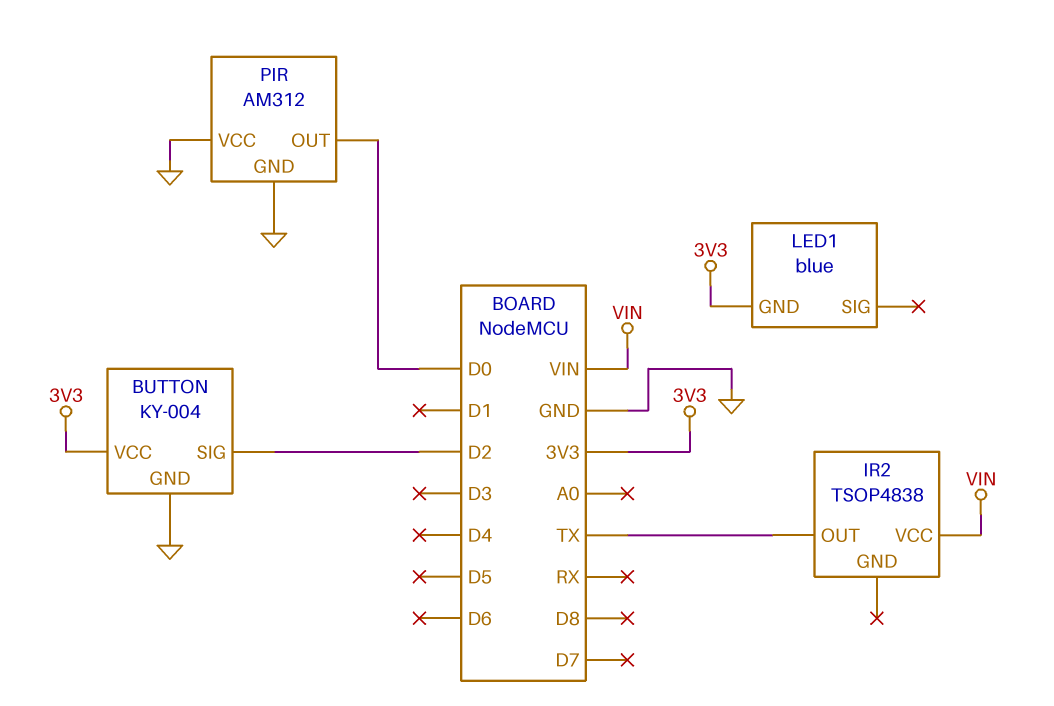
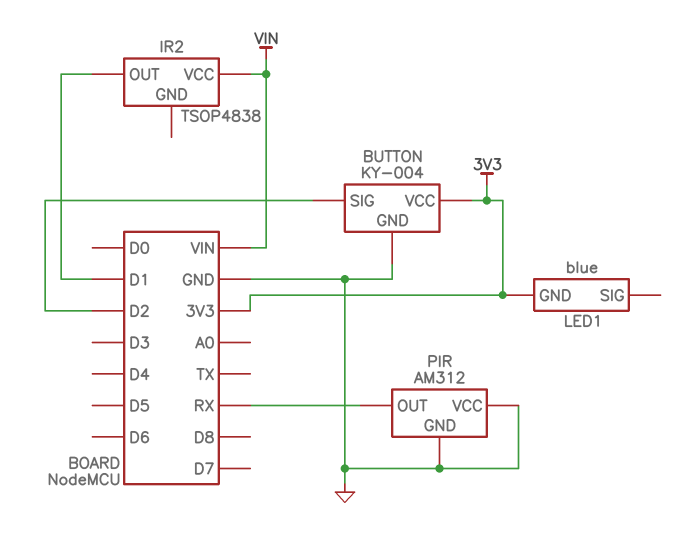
IR2 pin OUT: TX -> D1
PIR pin OUT: D0 -> RX

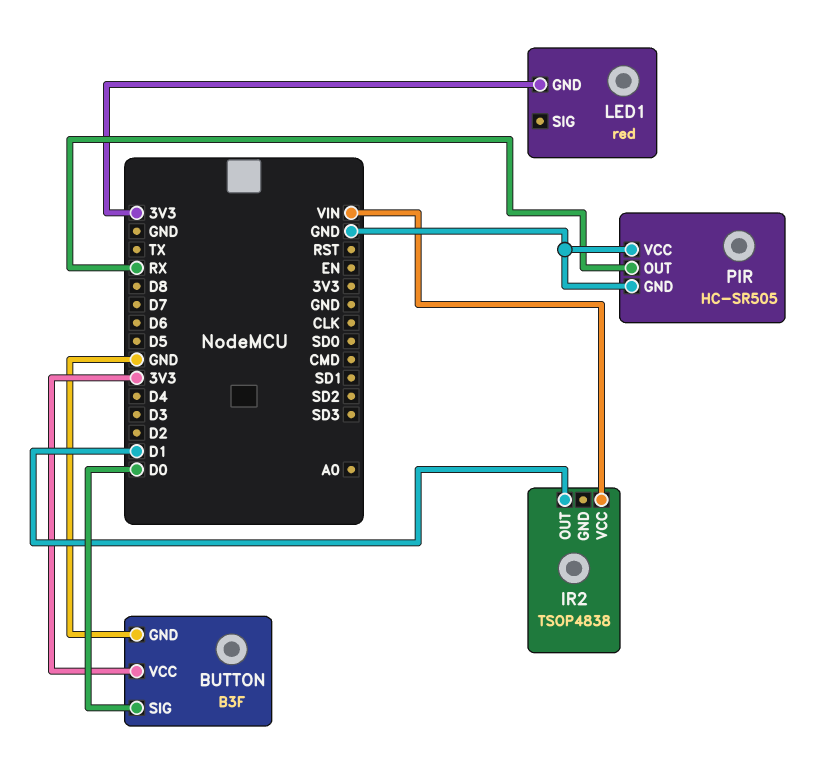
BUTTON: KY-004 -> B3F
BUTTON pin SIG: D2 -> D0
LED1: blue -> red
PIR: AM312 -> HC-SR505

